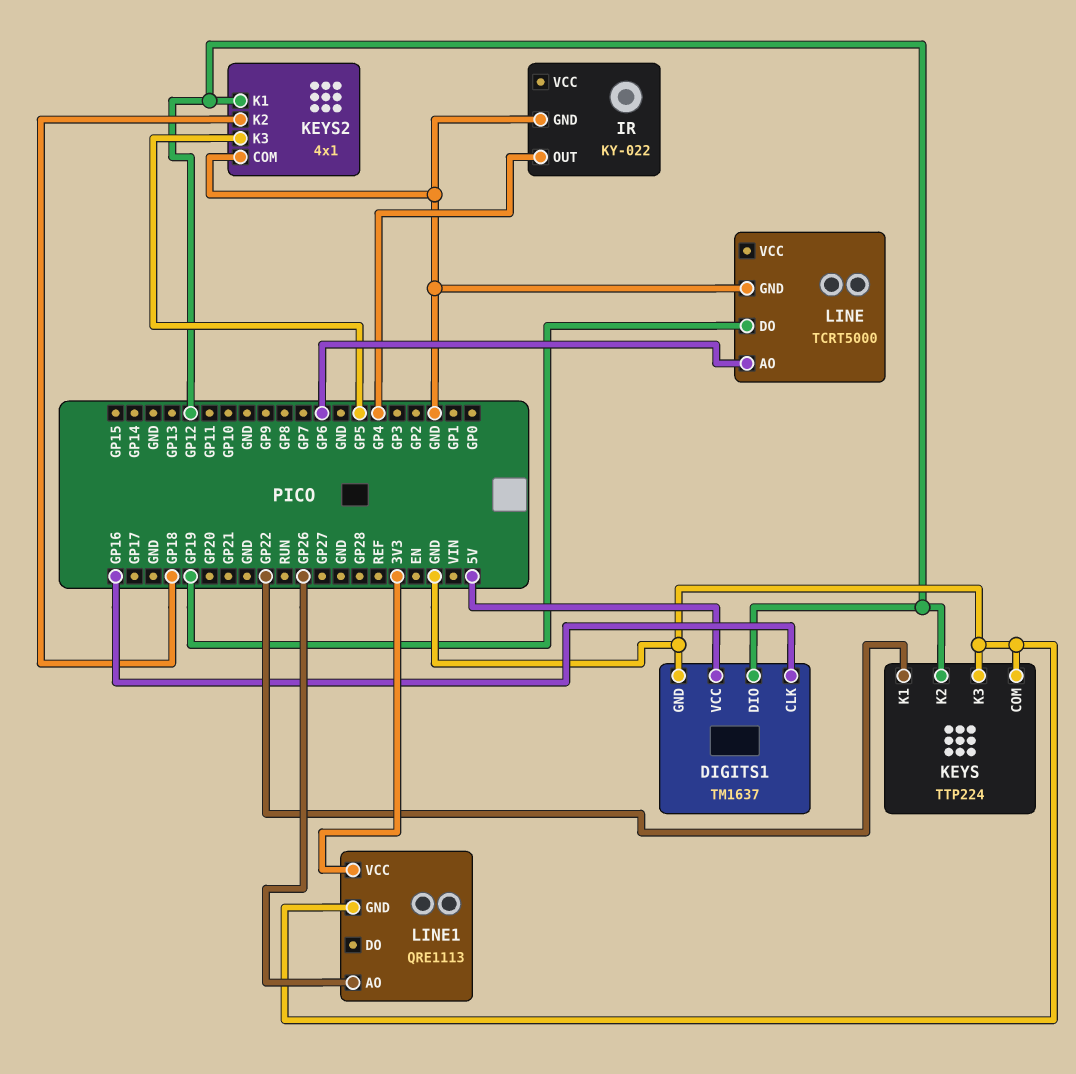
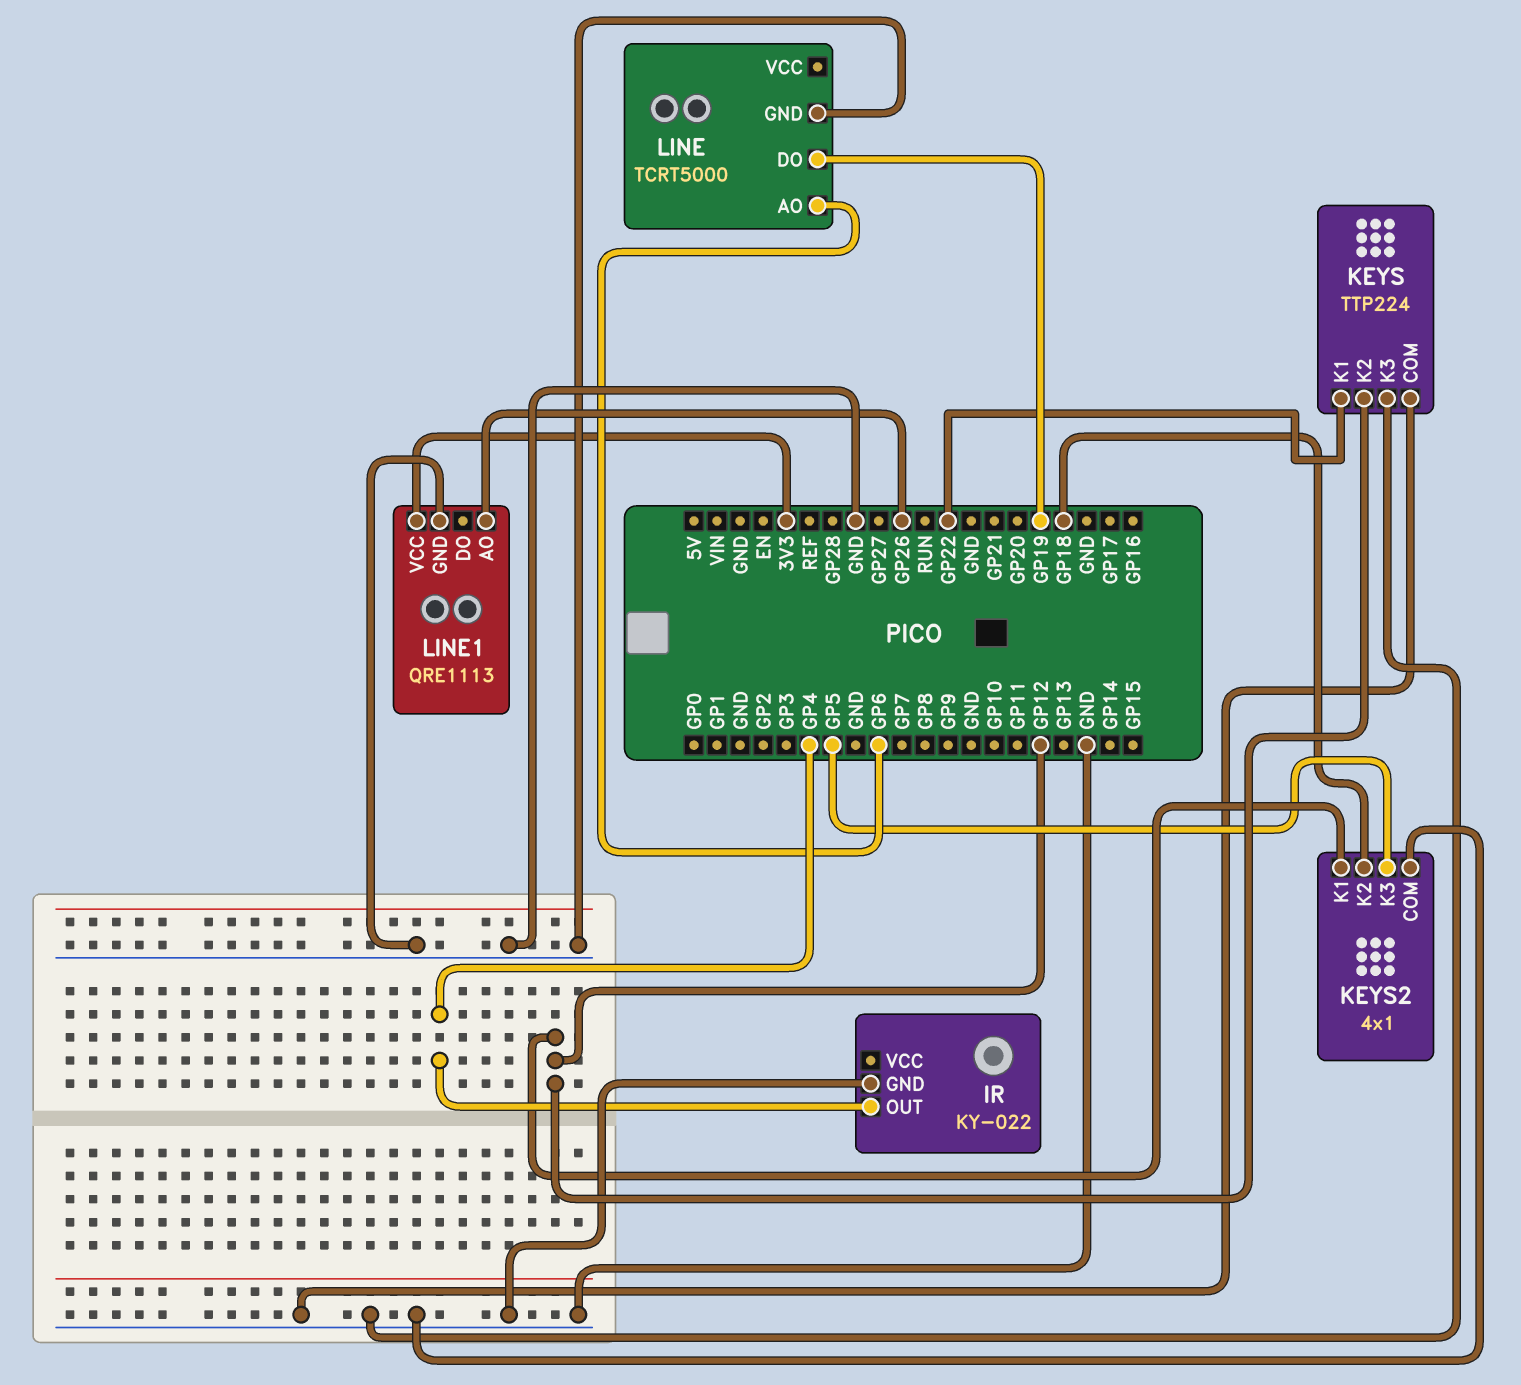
DIGITS1: TM1637 -> none
DIGITS1 pin CLK: GP16 -> none
DIGITS1 pin DIO: GP12 -> none
DIGITS1 pin GND: GND -> none
DIGITS1 pin VCC: 5V -> none

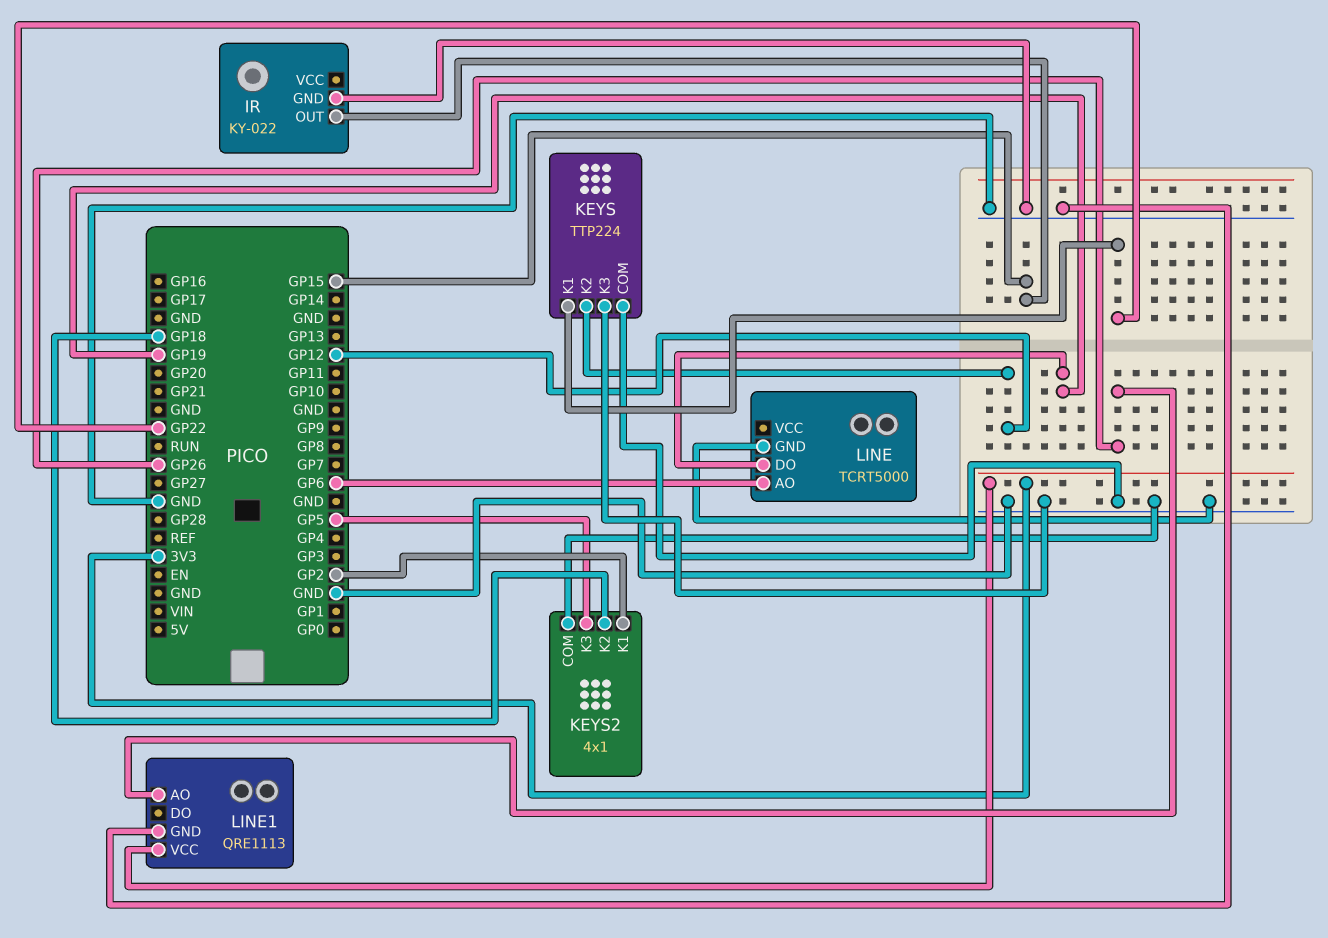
IR pin OUT: GP4 -> GP15
KEYS2 pin K1: GP12 -> GP2

